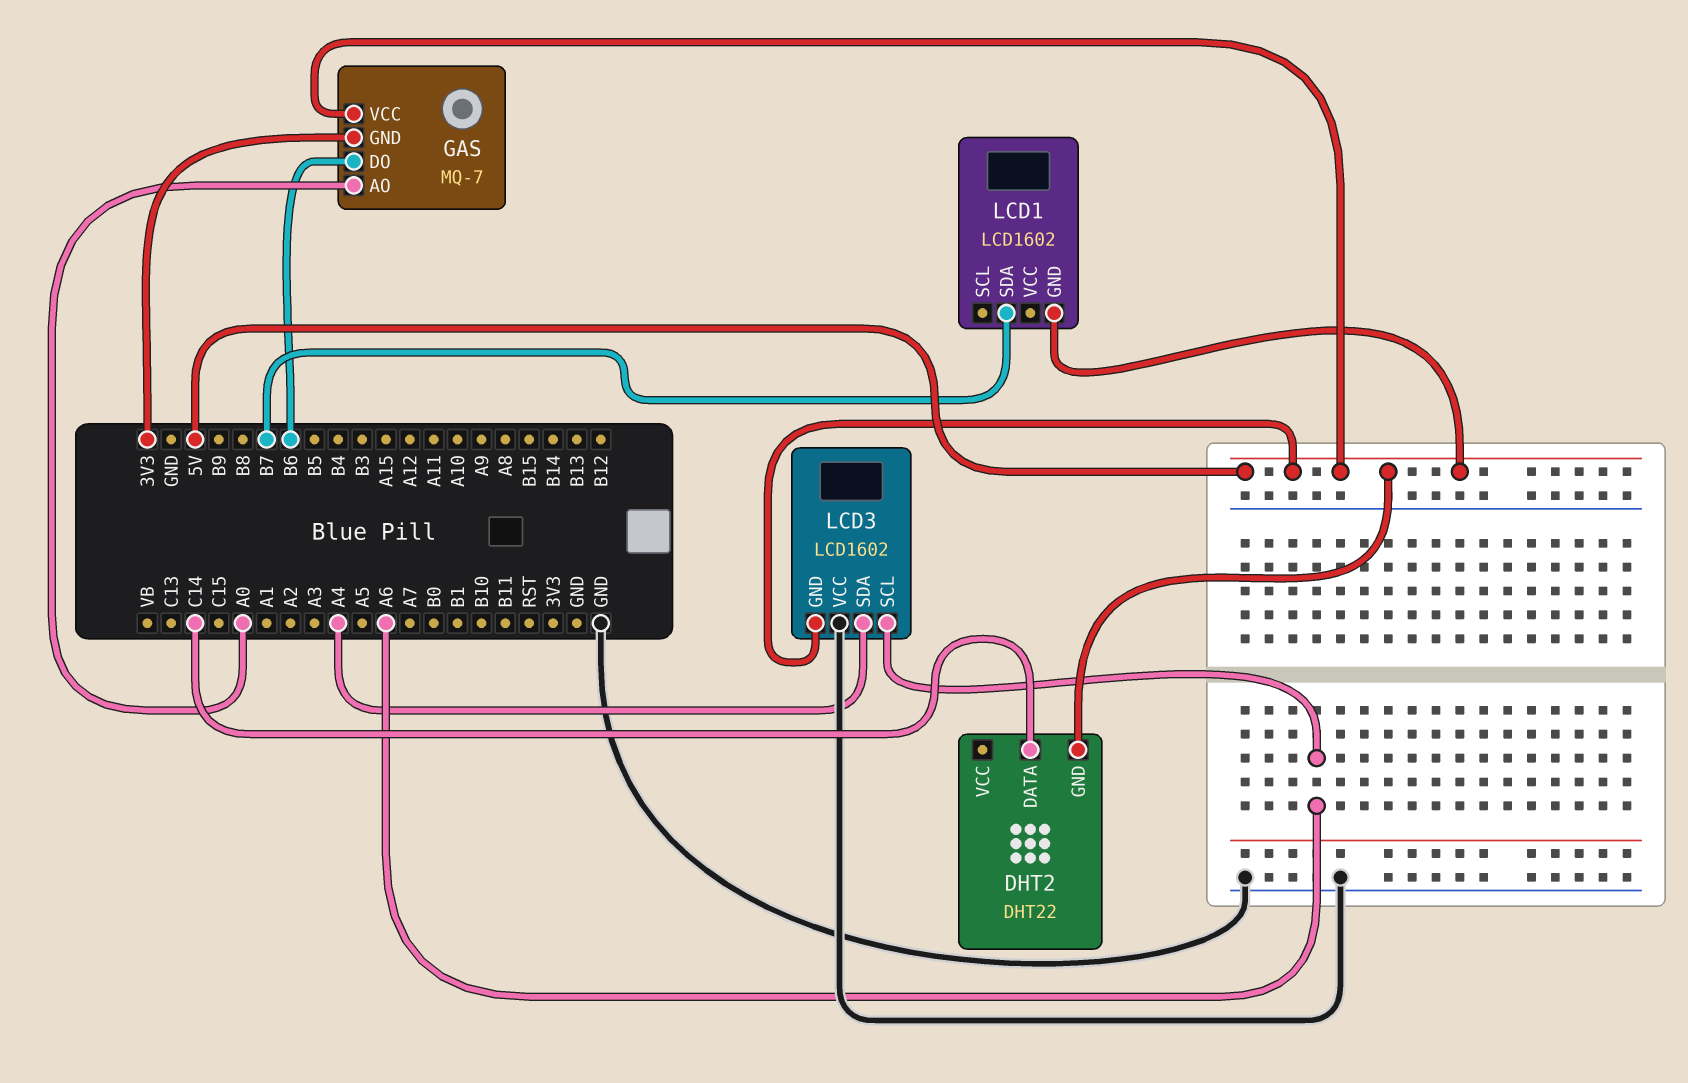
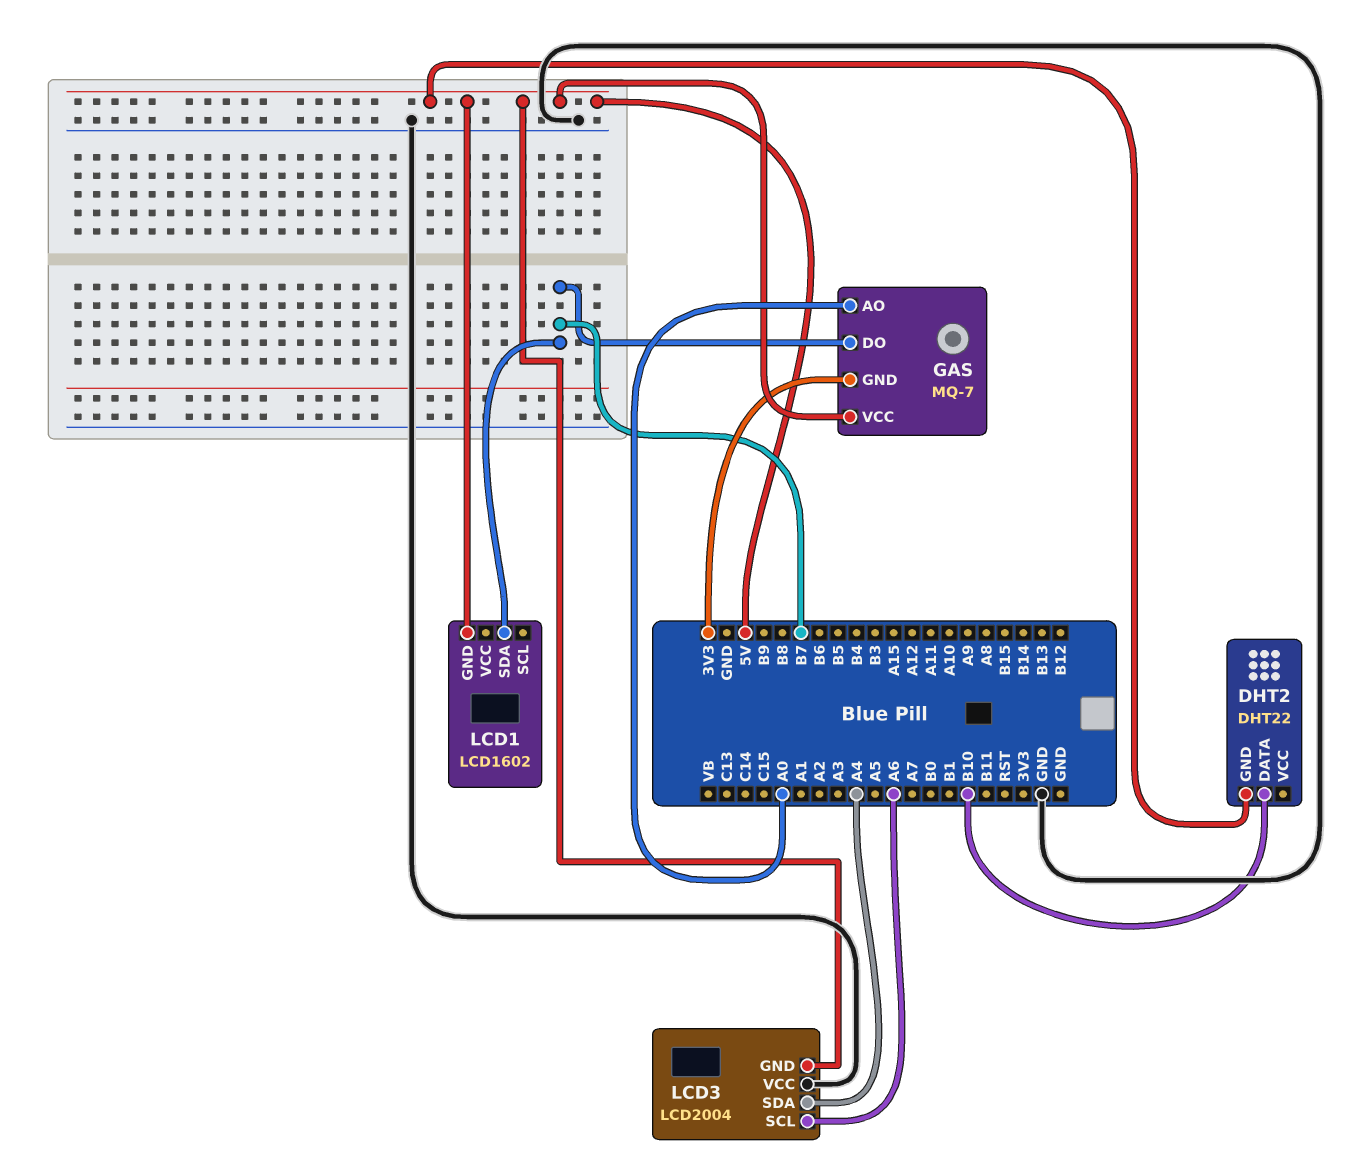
DHT2 pin DATA: C14 -> B10
GAS pin DO: B6 -> B7
LCD3: LCD1602 -> LCD2004

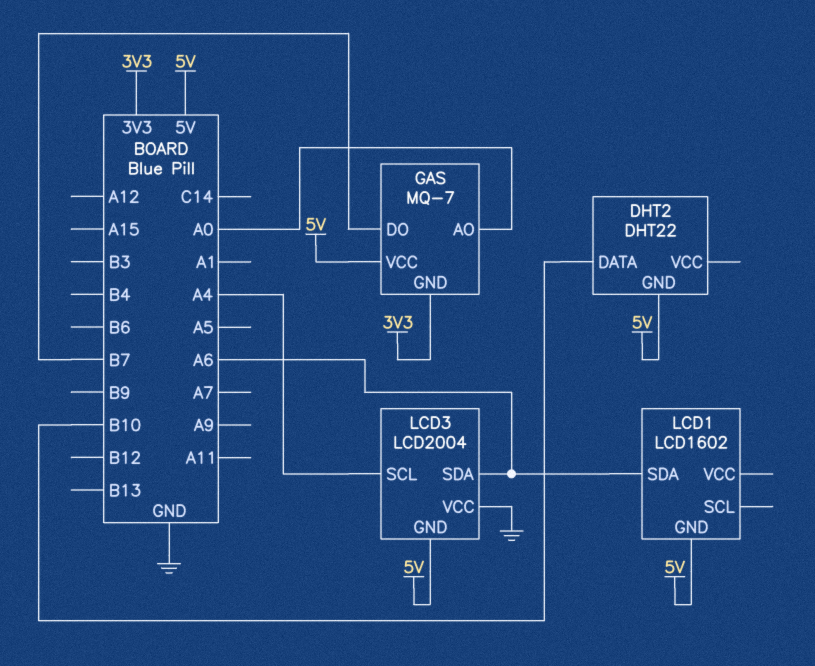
LCD1 pin SDA: B7 -> A6
LCD3 pin SCL: A6 -> A4
LCD3 pin SDA: A4 -> A6

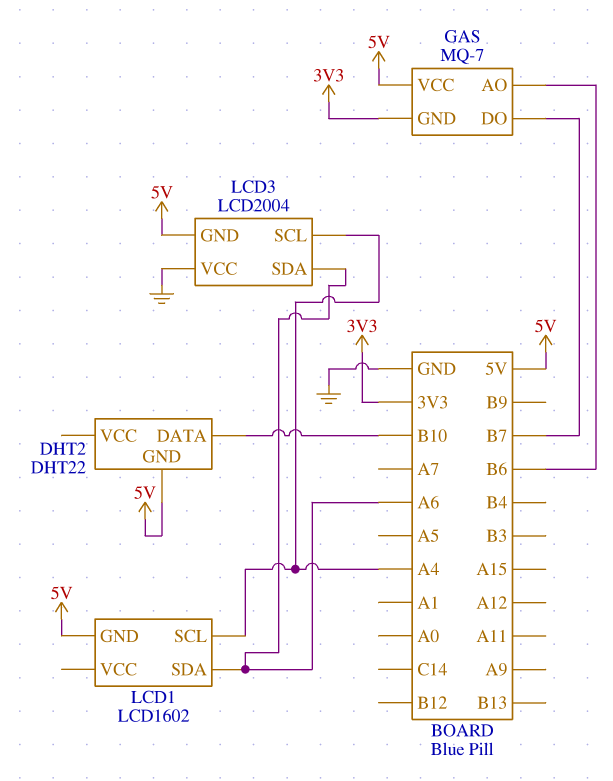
GAS pin AO: A0 -> B6
LCD1 pin SCL: none -> A4

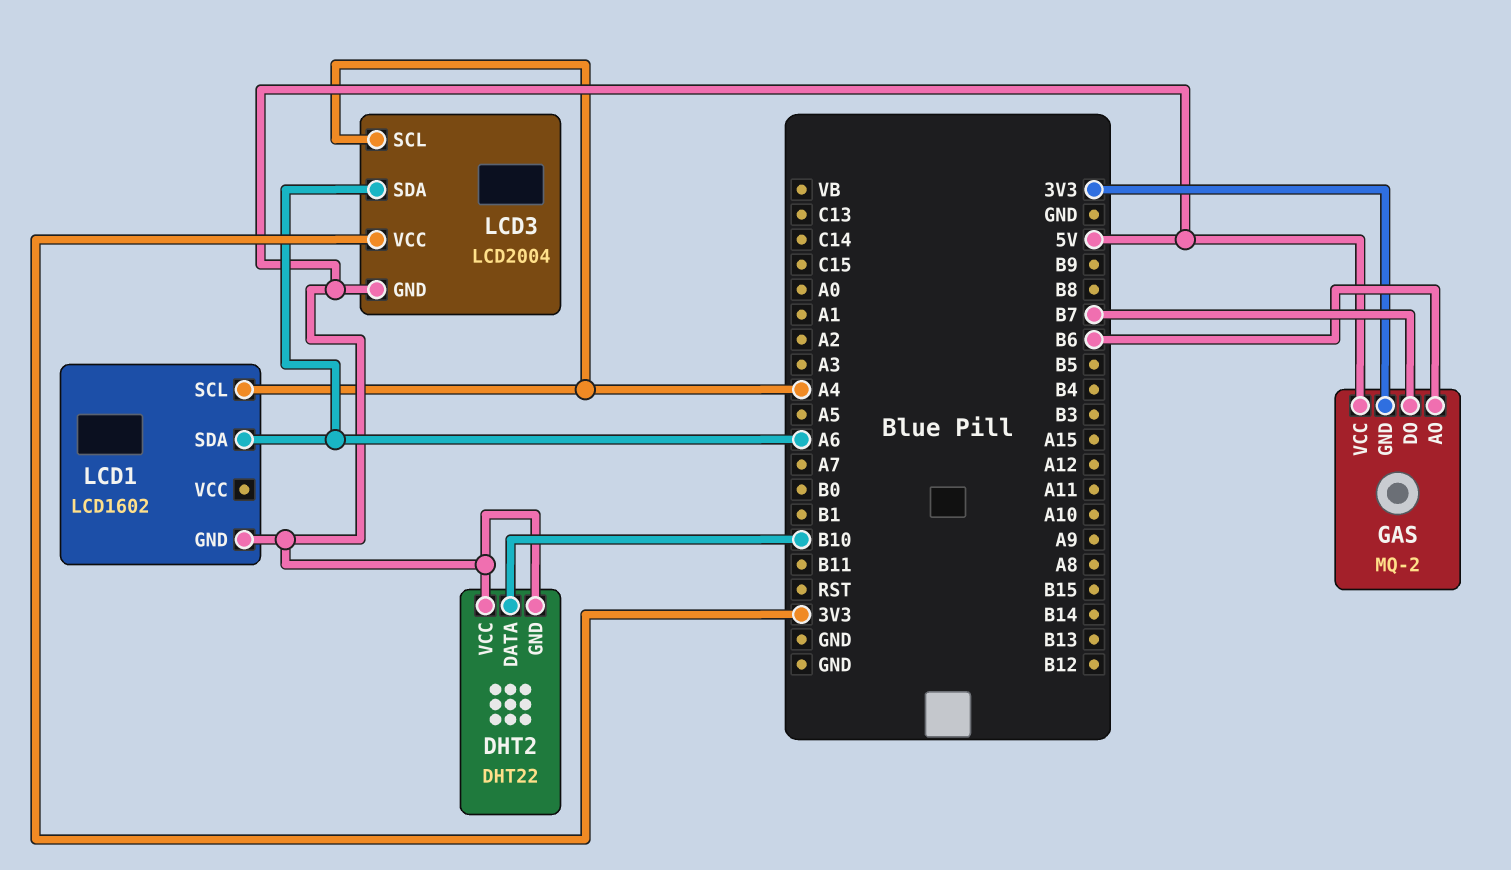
DHT2 pin VCC: none -> 5V
GAS: MQ-7 -> MQ-2
LCD3 pin VCC: GND -> 3V3

